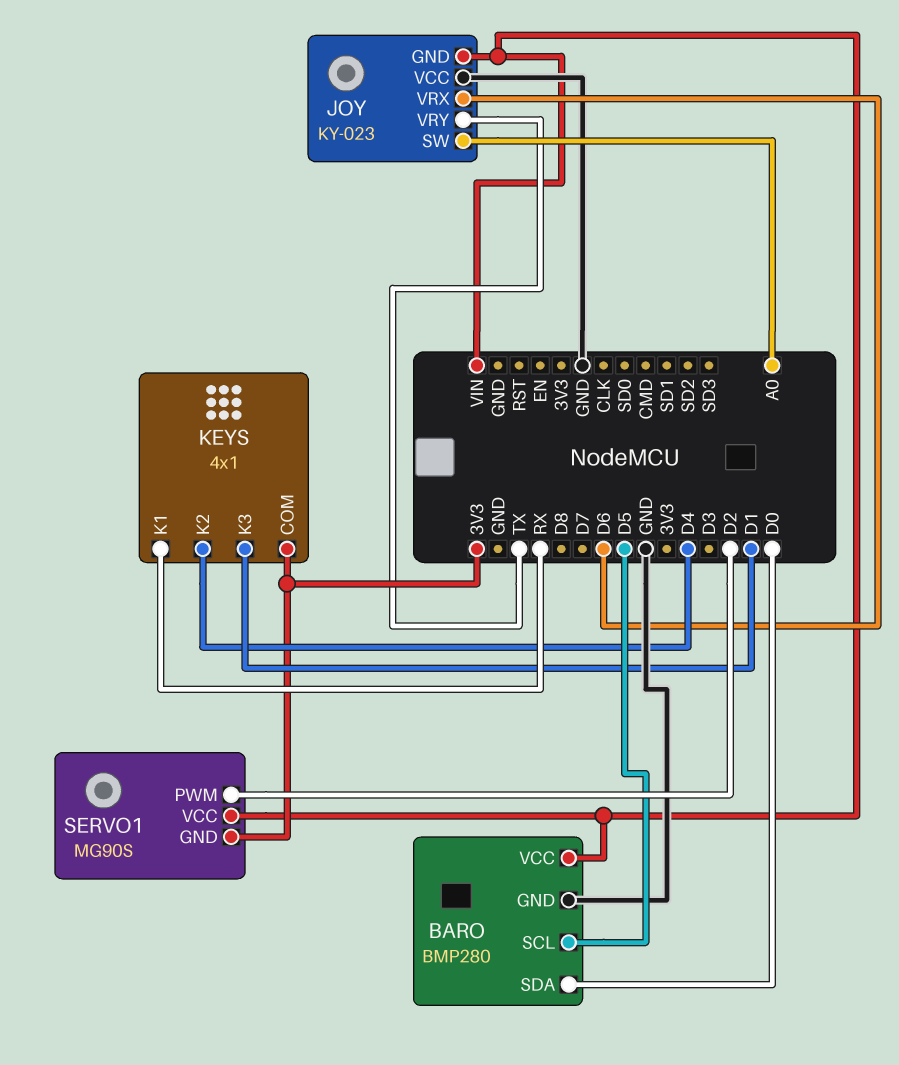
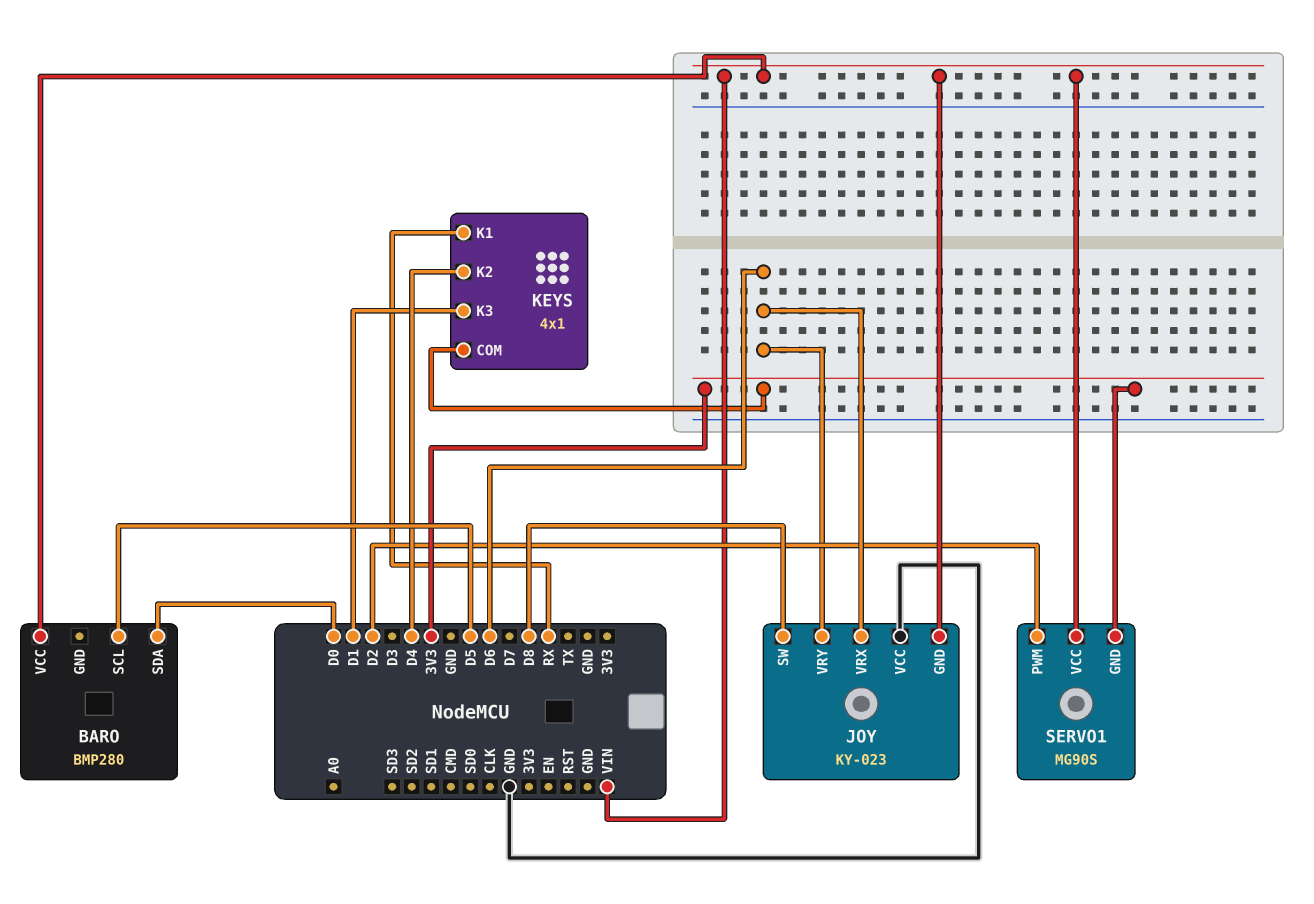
BARO pin GND: GND -> none
JOY pin SW: A0 -> D8
JOY pin VRY: TX -> D6

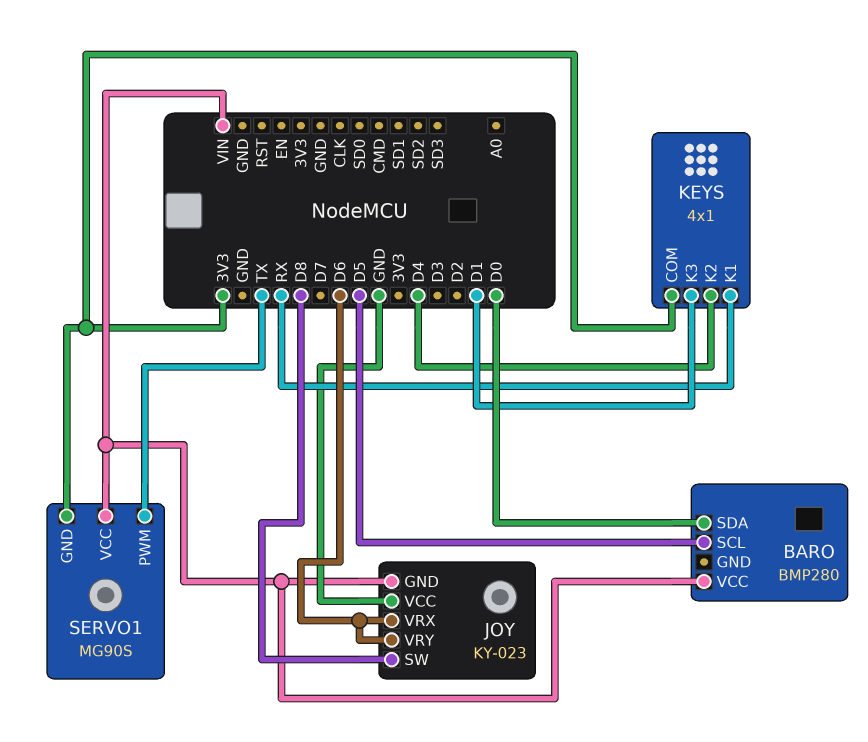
SERVO1 pin PWM: D2 -> TX

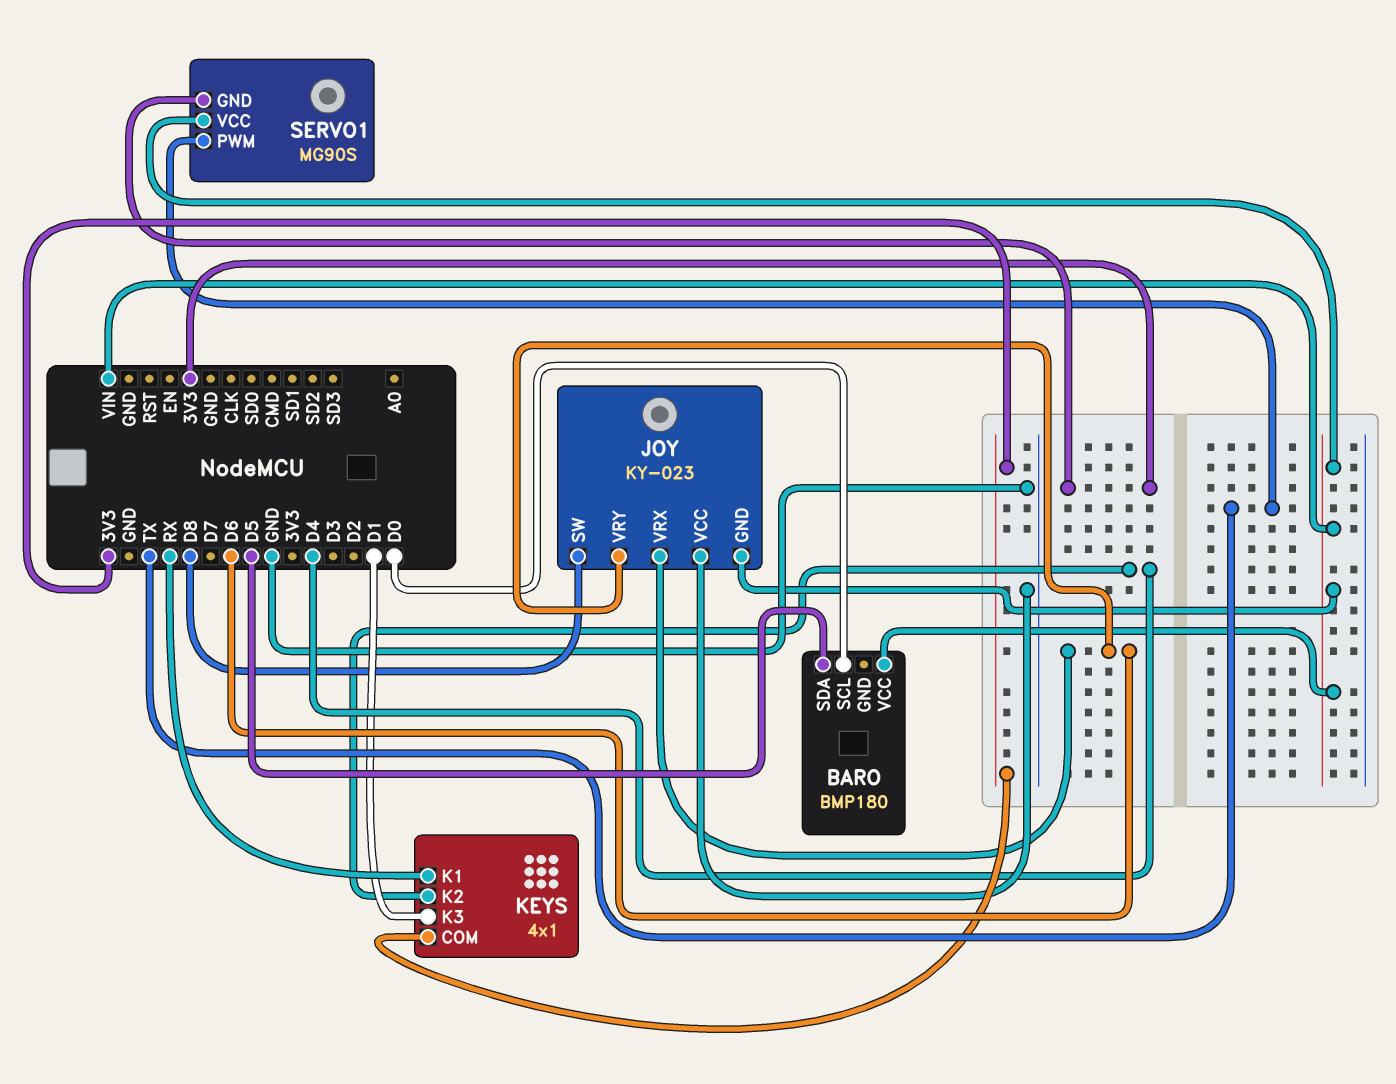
BARO: BMP280 -> BMP180
BARO pin SCL: D5 -> D0
BARO pin SDA: D0 -> D5

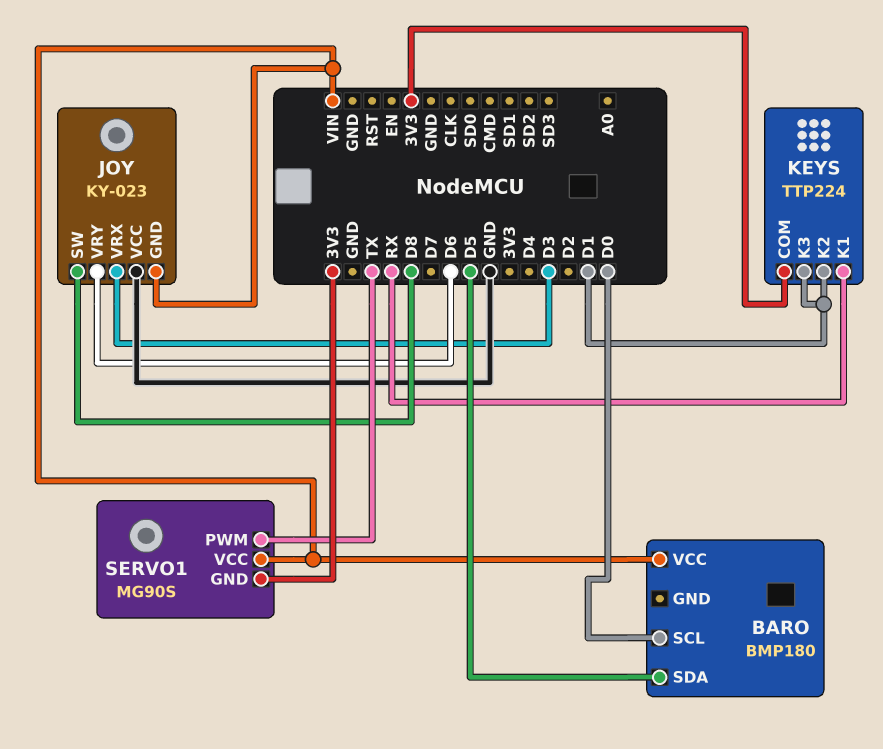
JOY pin VRX: D6 -> D3
KEYS: 4x1 -> TTP224
KEYS pin K2: D4 -> D1

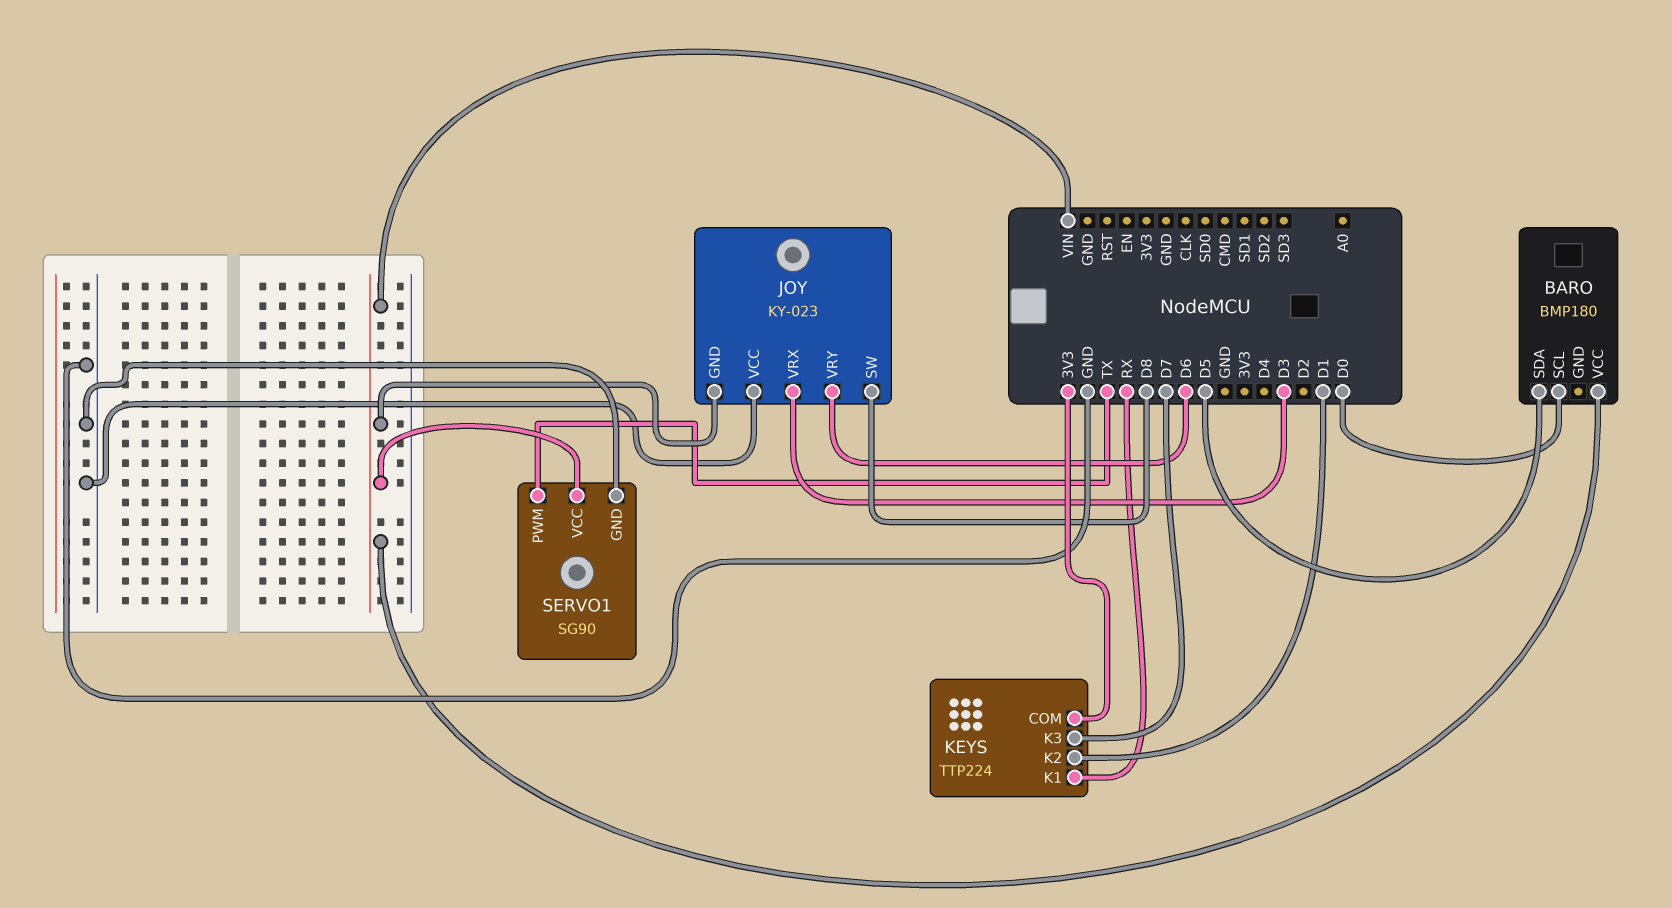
KEYS pin K3: D1 -> D7
SERVO1: MG90S -> SG90
SERVO1 pin GND: 3V3 -> GND

